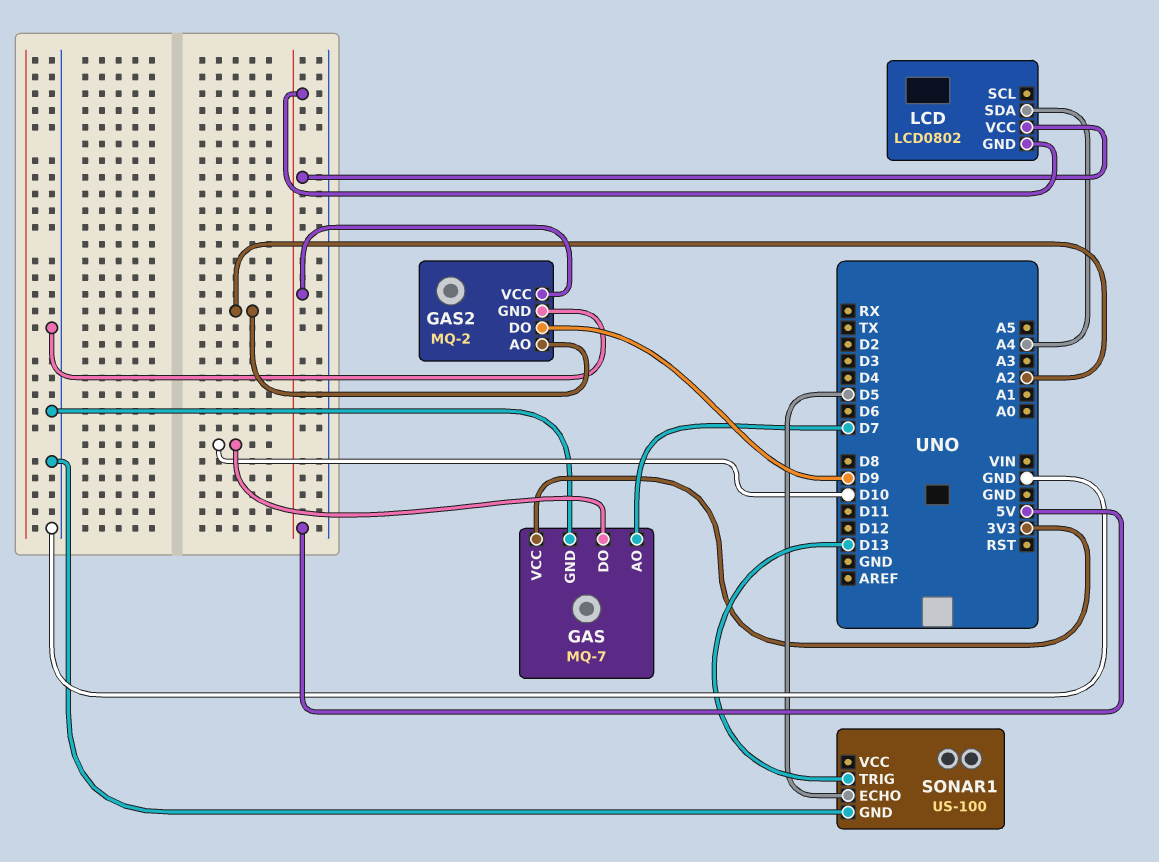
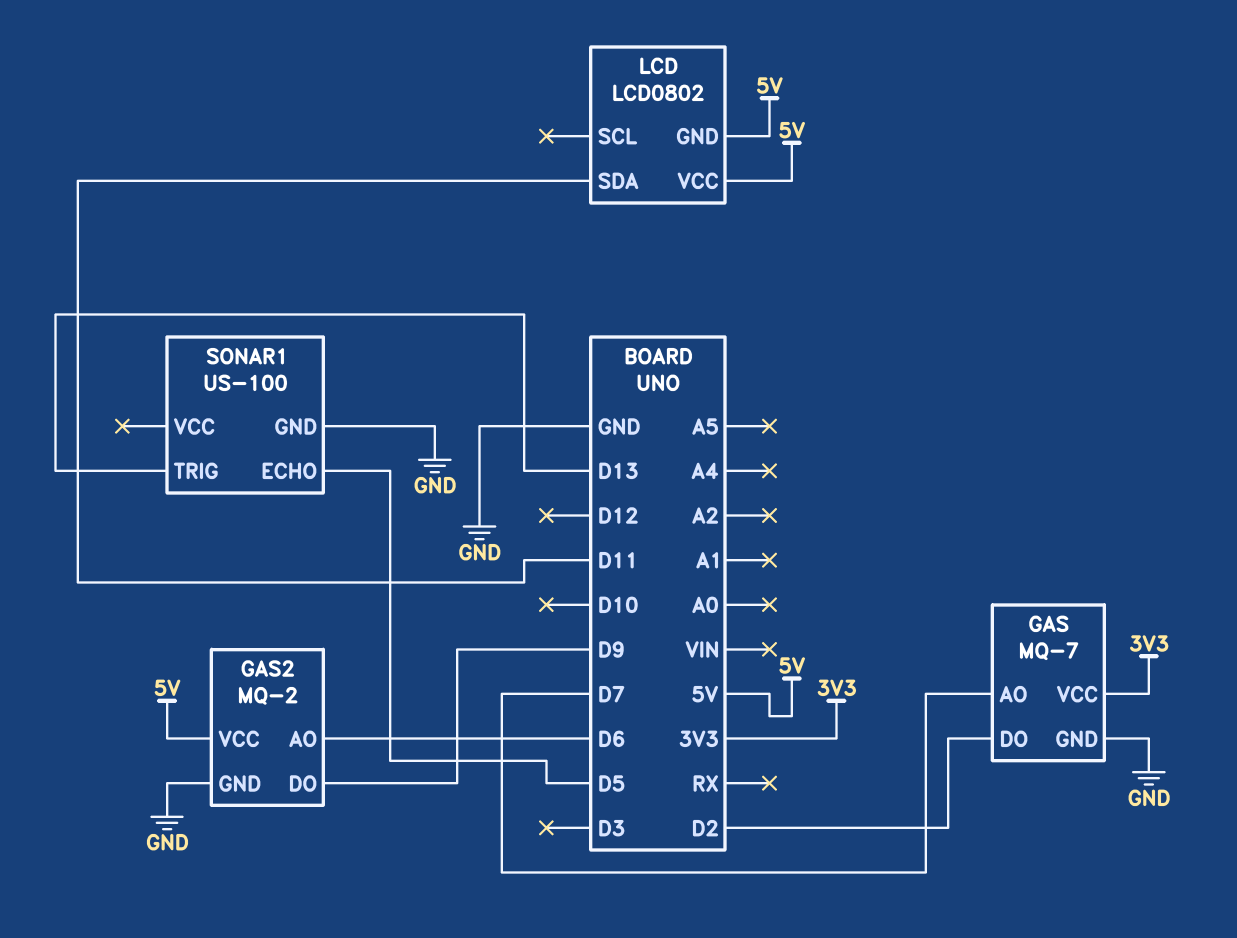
GAS pin DO: D10 -> D2
GAS2 pin AO: A2 -> D6
LCD pin SDA: A4 -> D11

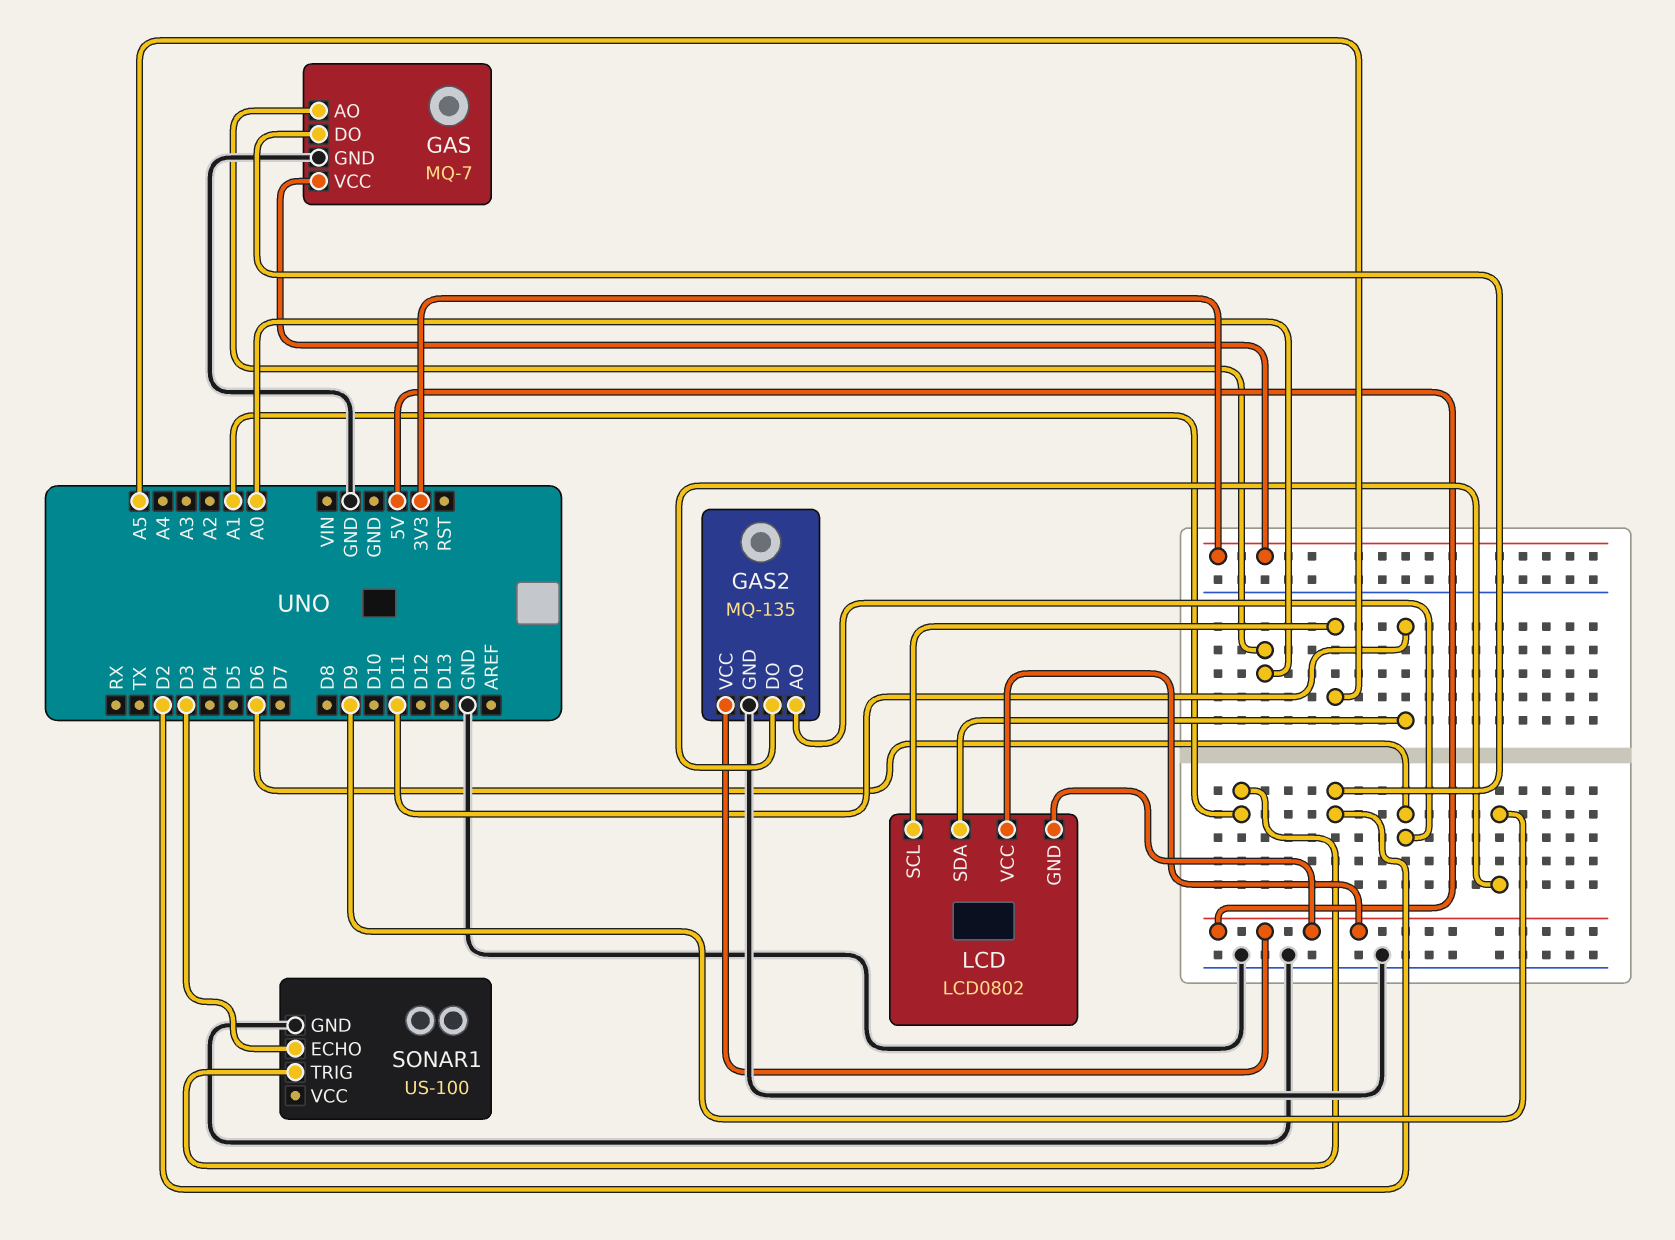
GAS pin AO: D7 -> A0
GAS2: MQ-2 -> MQ-135
LCD pin SCL: none -> A5
SONAR1 pin ECHO: D5 -> D3
SONAR1 pin TRIG: D13 -> A1

